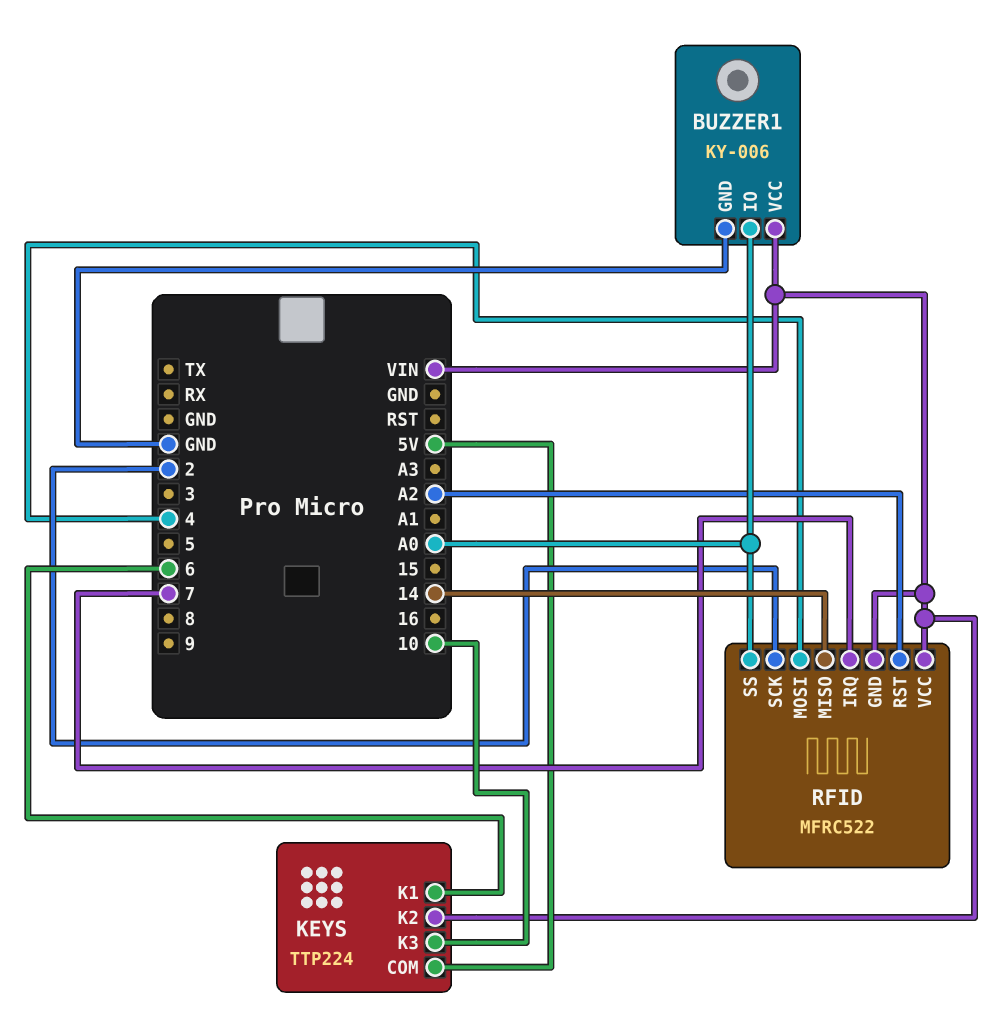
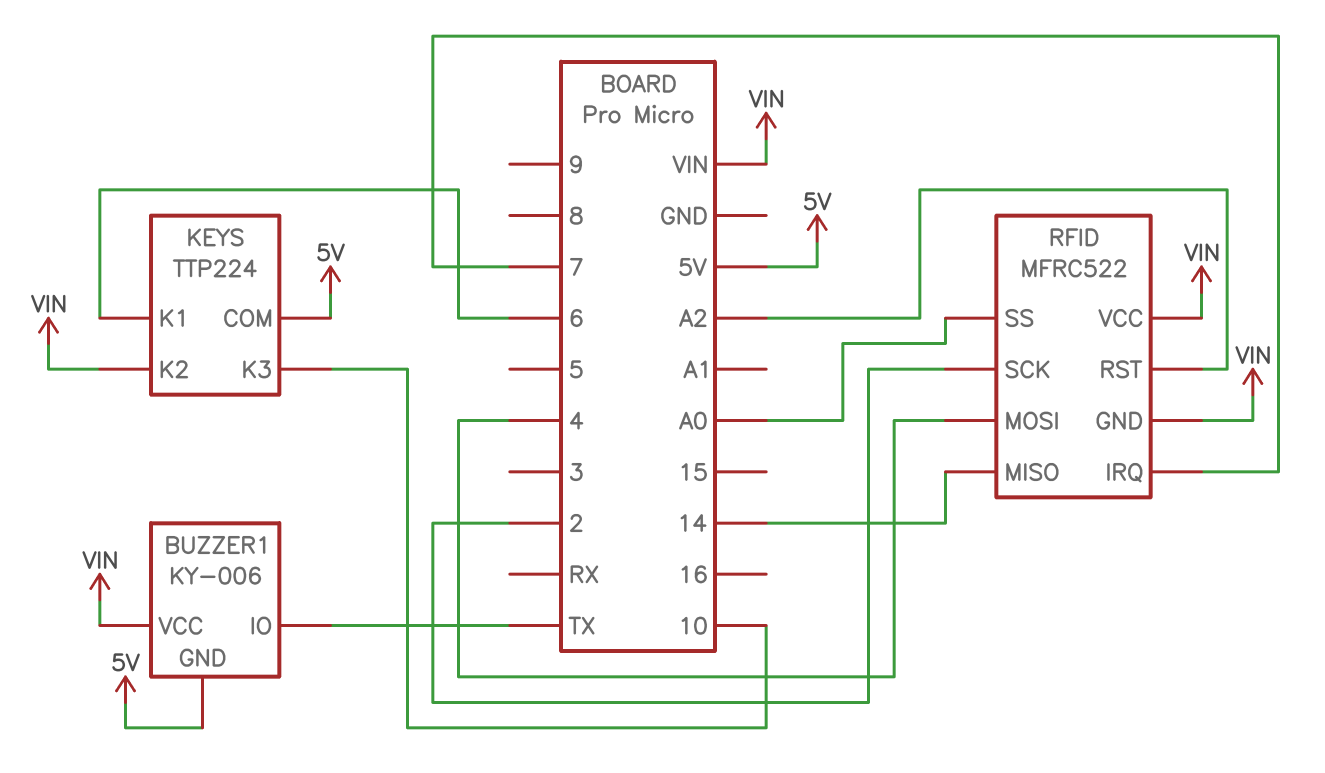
BUZZER1 pin GND: GND -> 5V
BUZZER1 pin IO: A0 -> TX

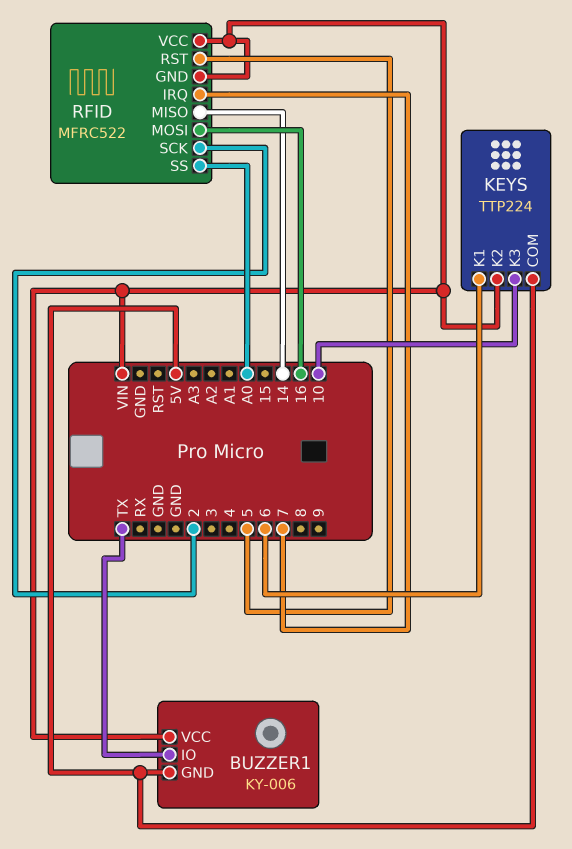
RFID pin MOSI: 4 -> 16
RFID pin RST: A2 -> 5

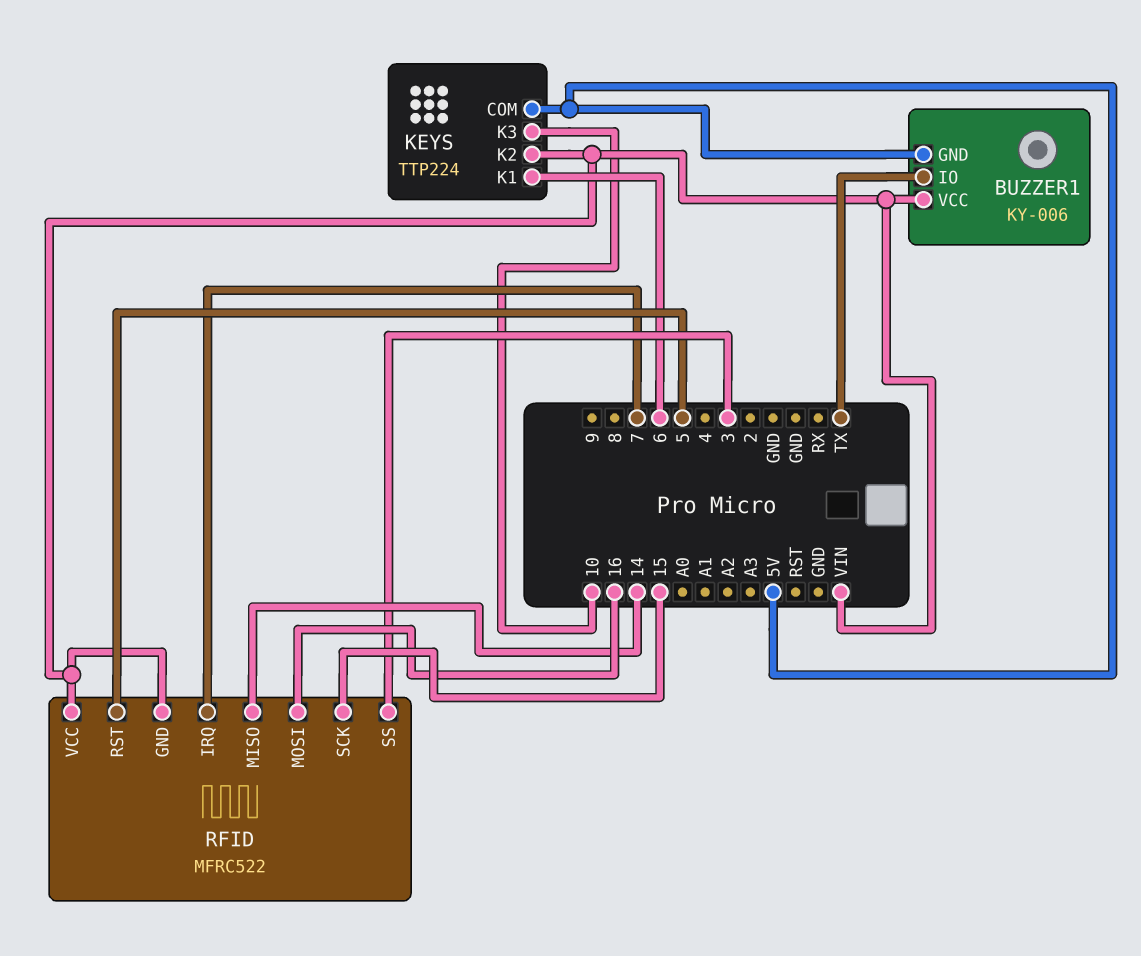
RFID pin SCK: 2 -> 15
RFID pin SS: A0 -> 3

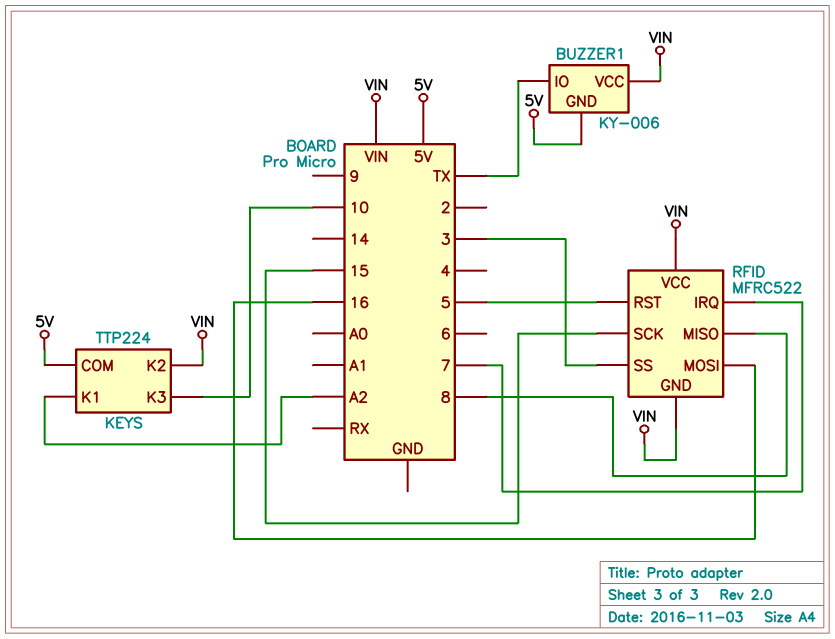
KEYS pin K1: 6 -> A2
RFID pin MISO: 14 -> 8

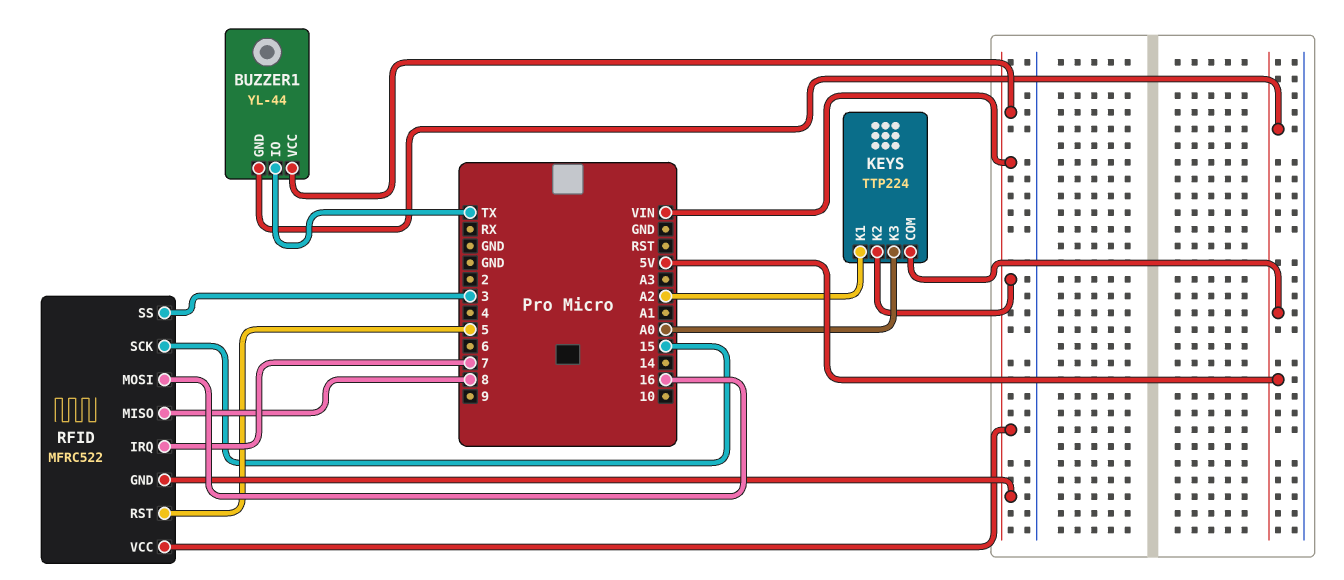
BUZZER1: KY-006 -> YL-44
KEYS pin K3: 10 -> A0

